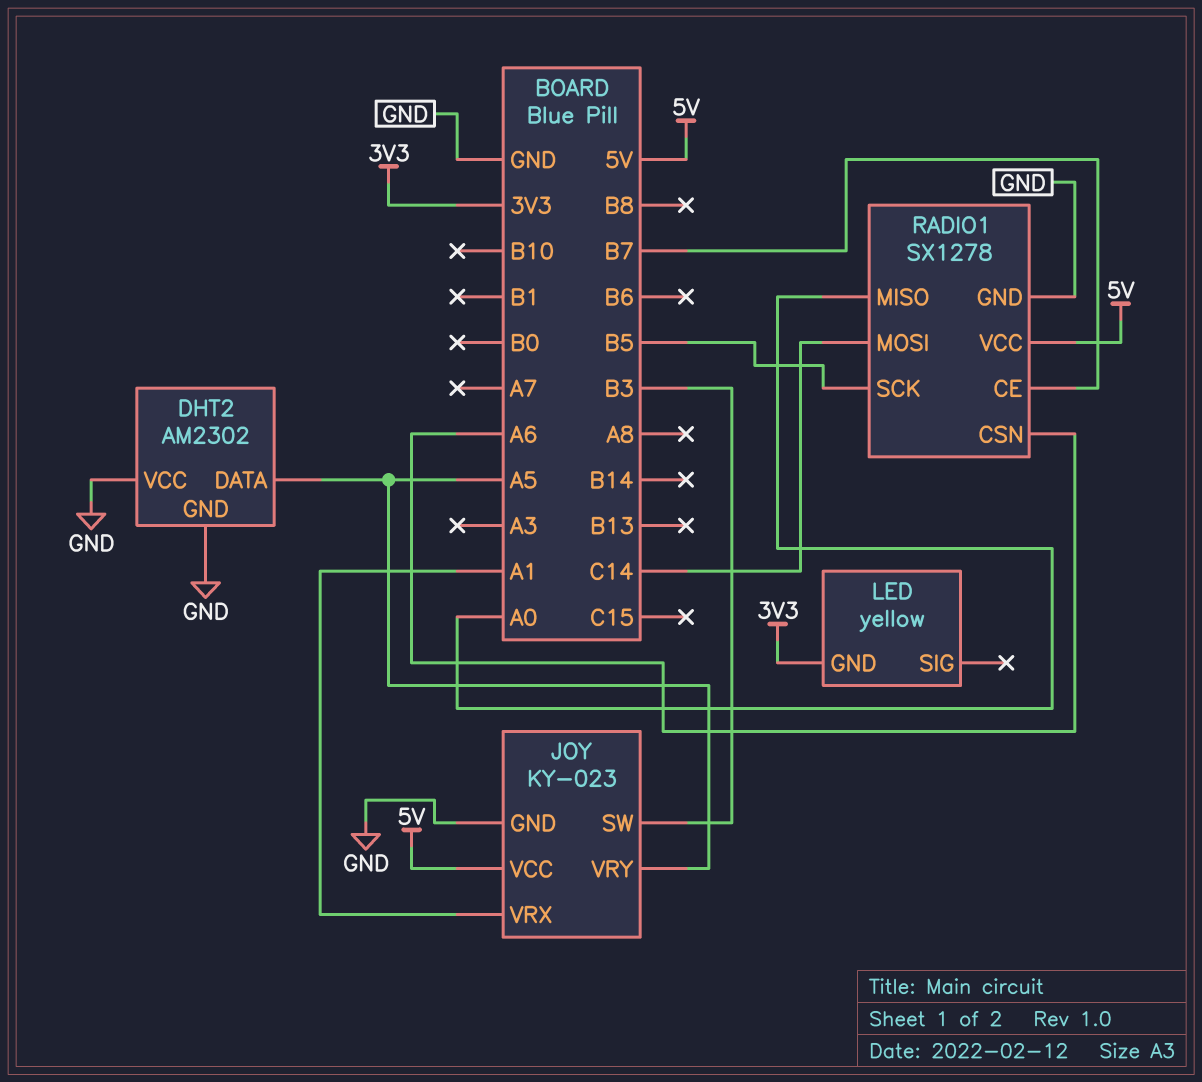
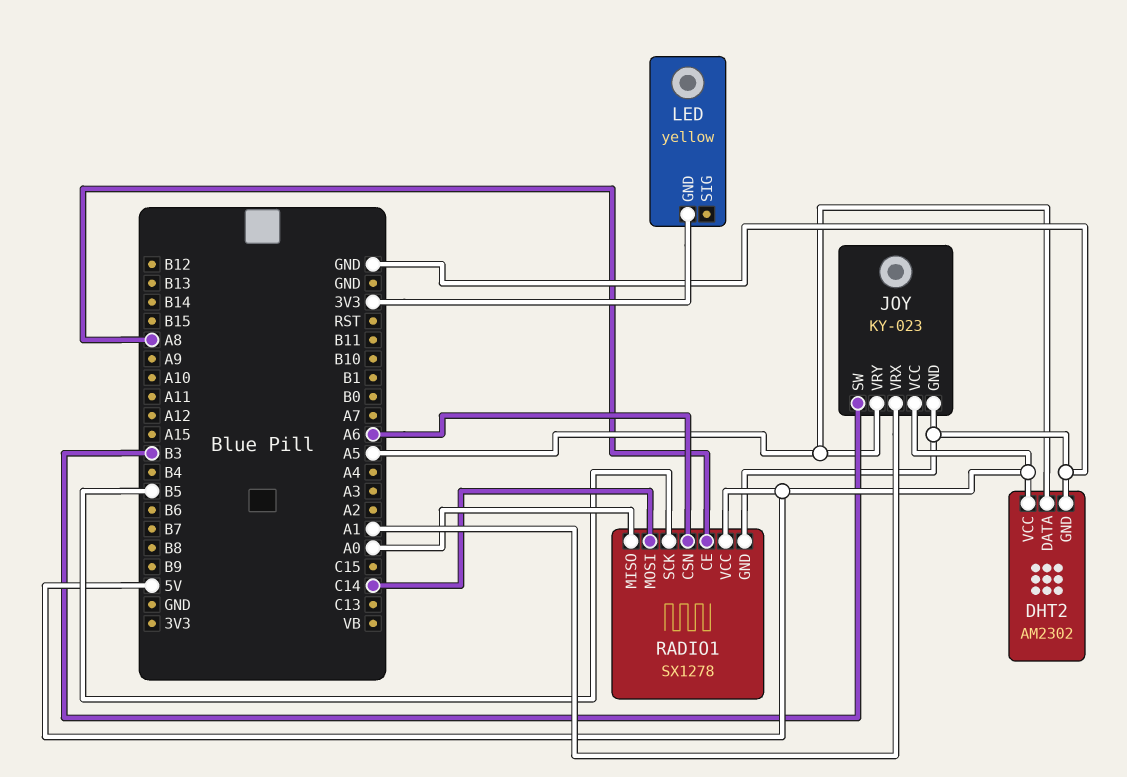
DHT2 pin VCC: GND -> 5V
RADIO1 pin CE: B7 -> A8

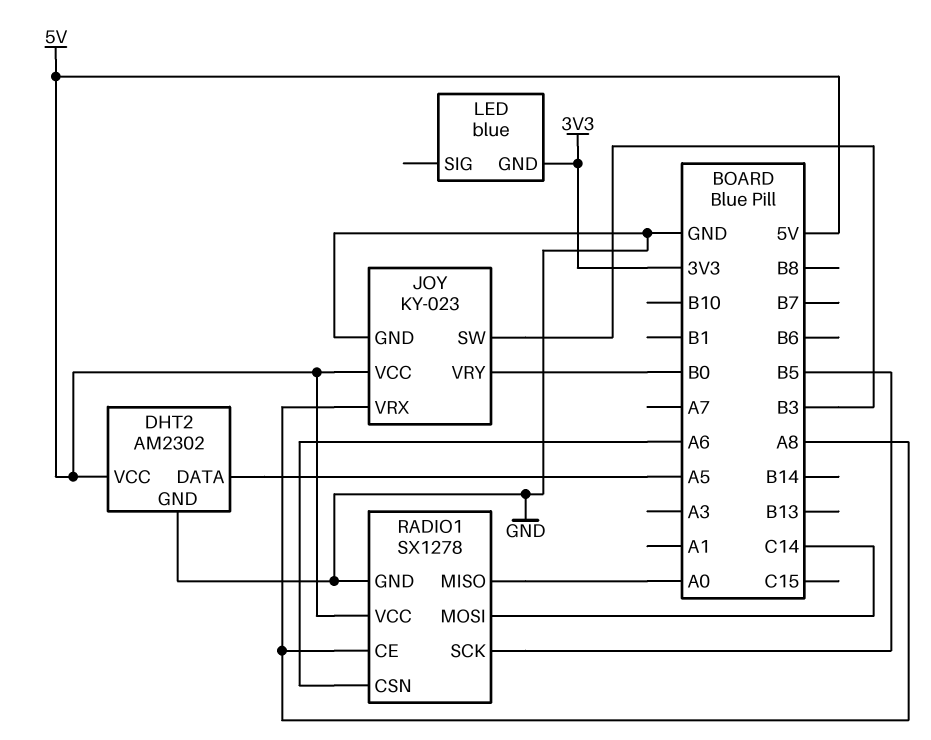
JOY pin VRX: A1 -> A8
JOY pin VRY: A5 -> B0
LED: yellow -> blue

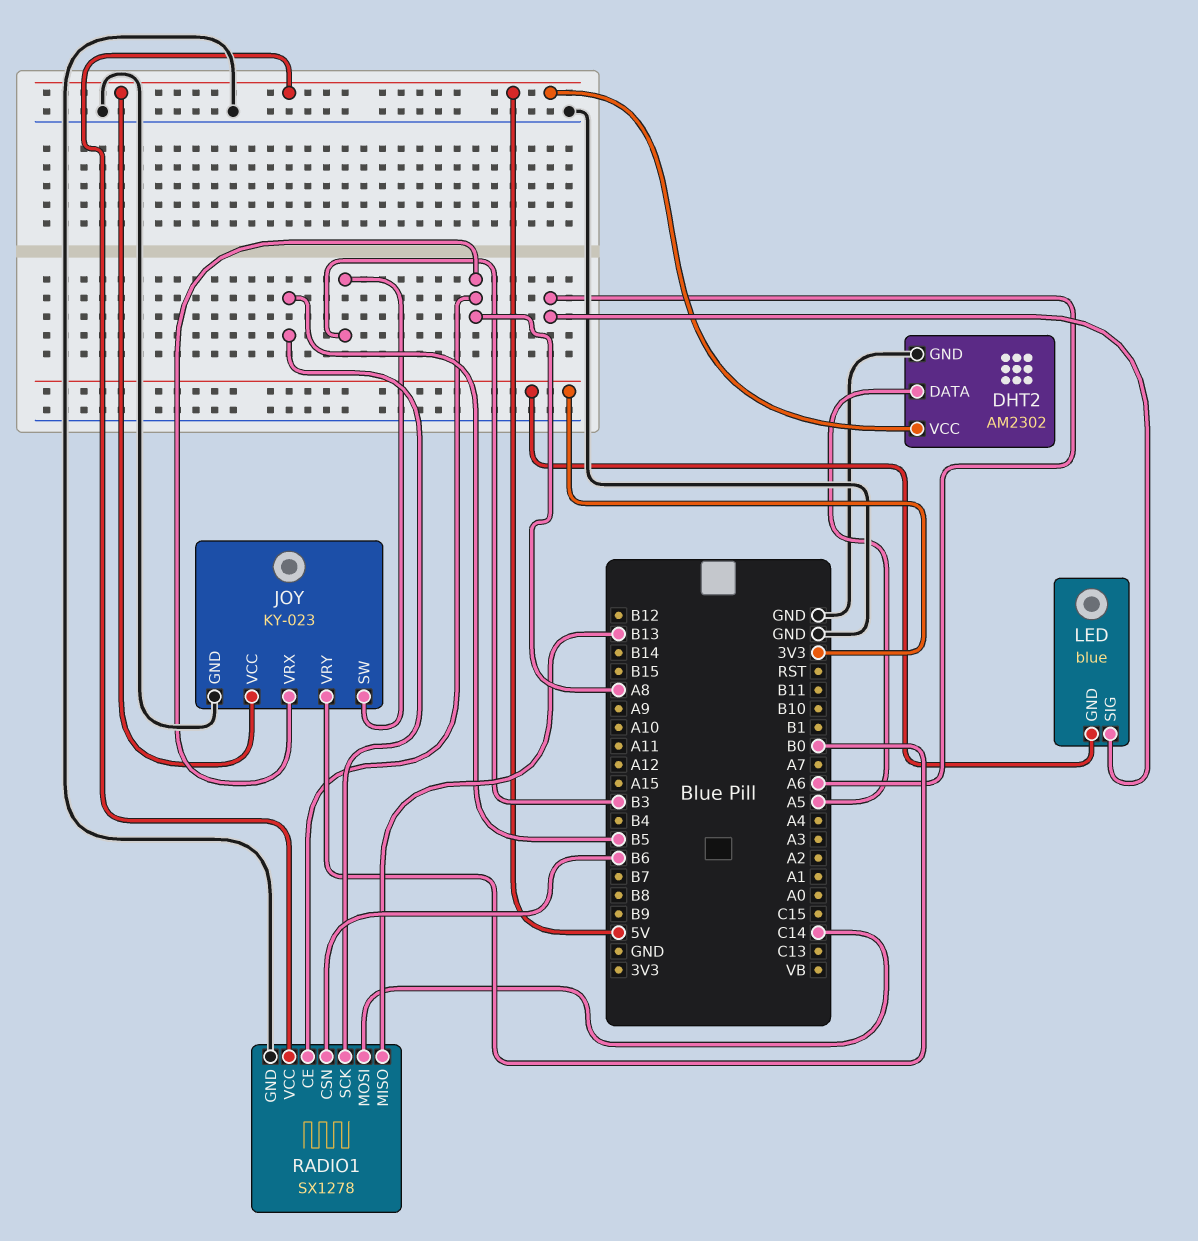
LED pin SIG: none -> A6
RADIO1 pin CSN: A6 -> B6
RADIO1 pin MISO: A0 -> B13

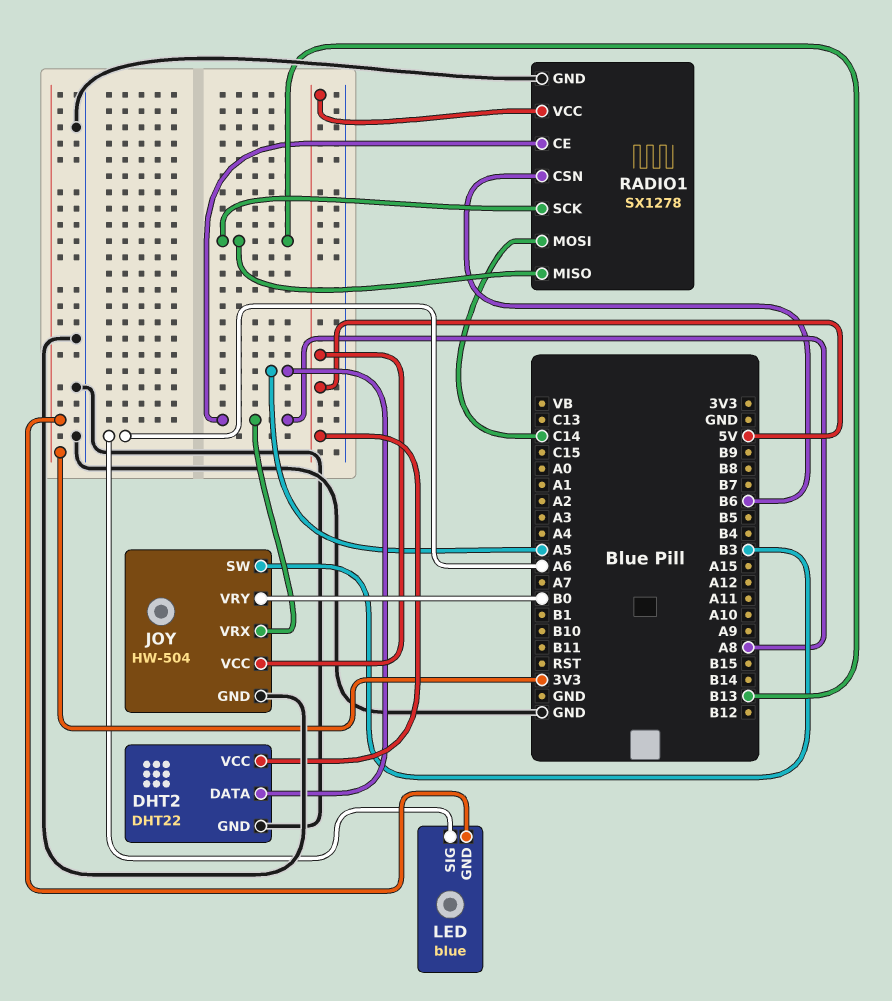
DHT2: AM2302 -> DHT22
JOY: KY-023 -> HW-504
RADIO1 pin SCK: B5 -> B13

